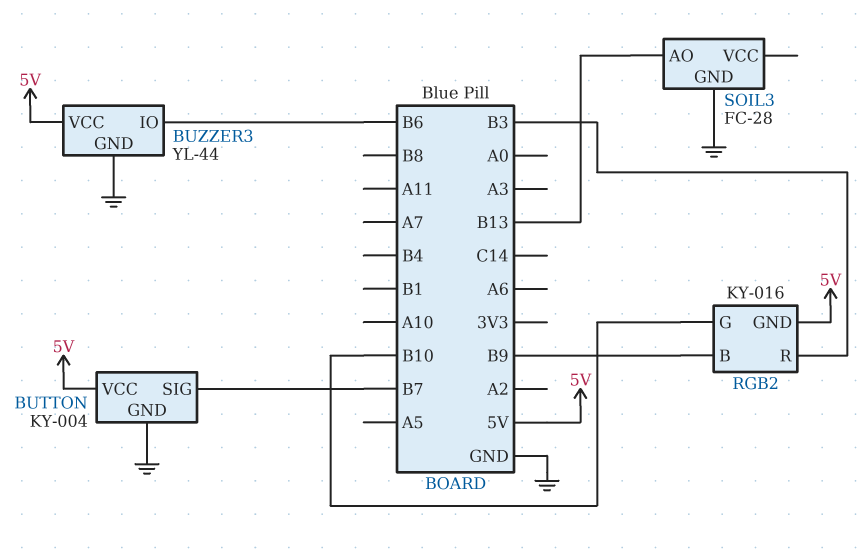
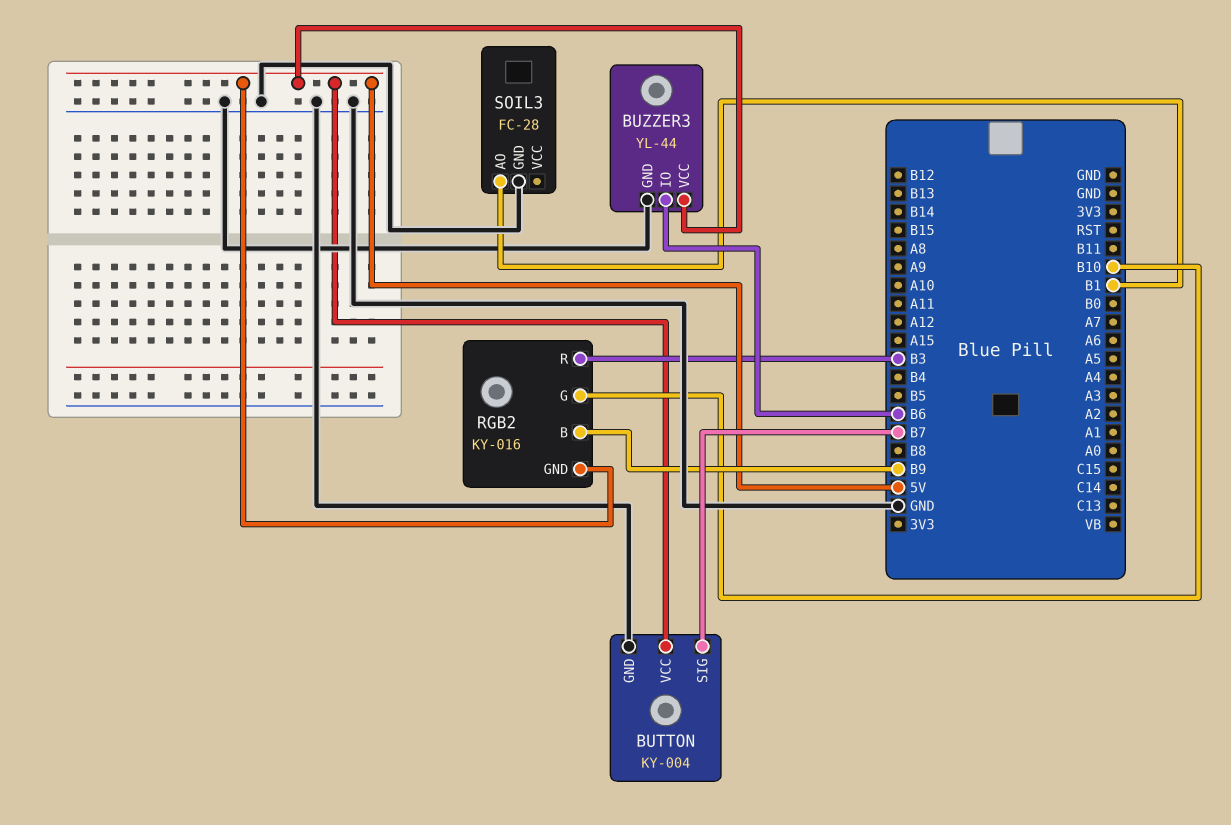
SOIL3 pin AO: B13 -> B1

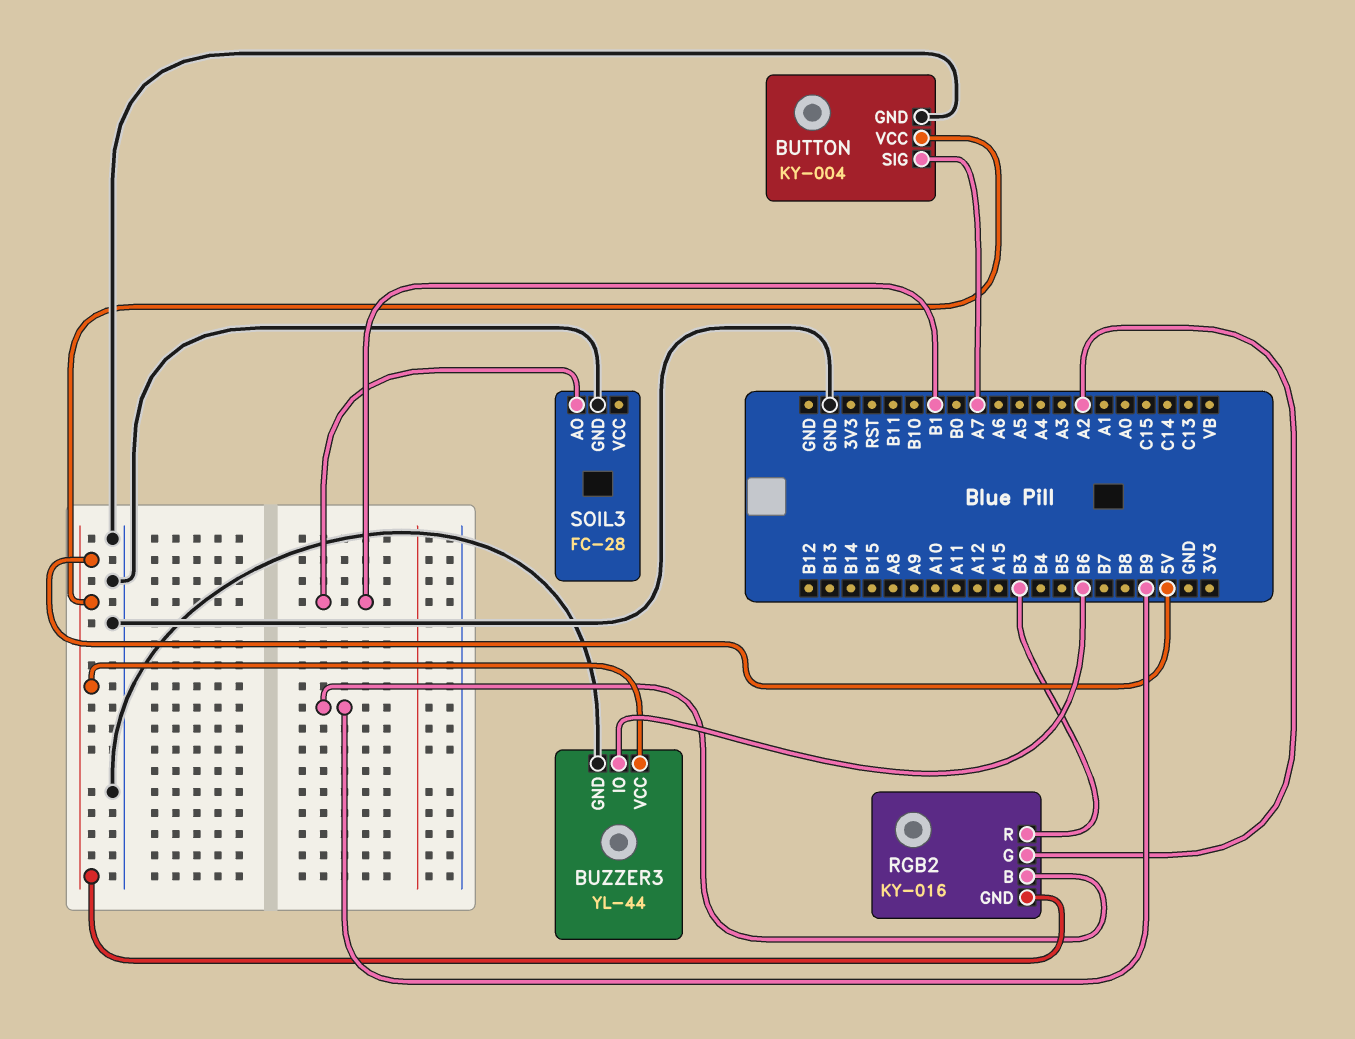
BUTTON pin SIG: B7 -> A7
RGB2 pin G: B10 -> A2

